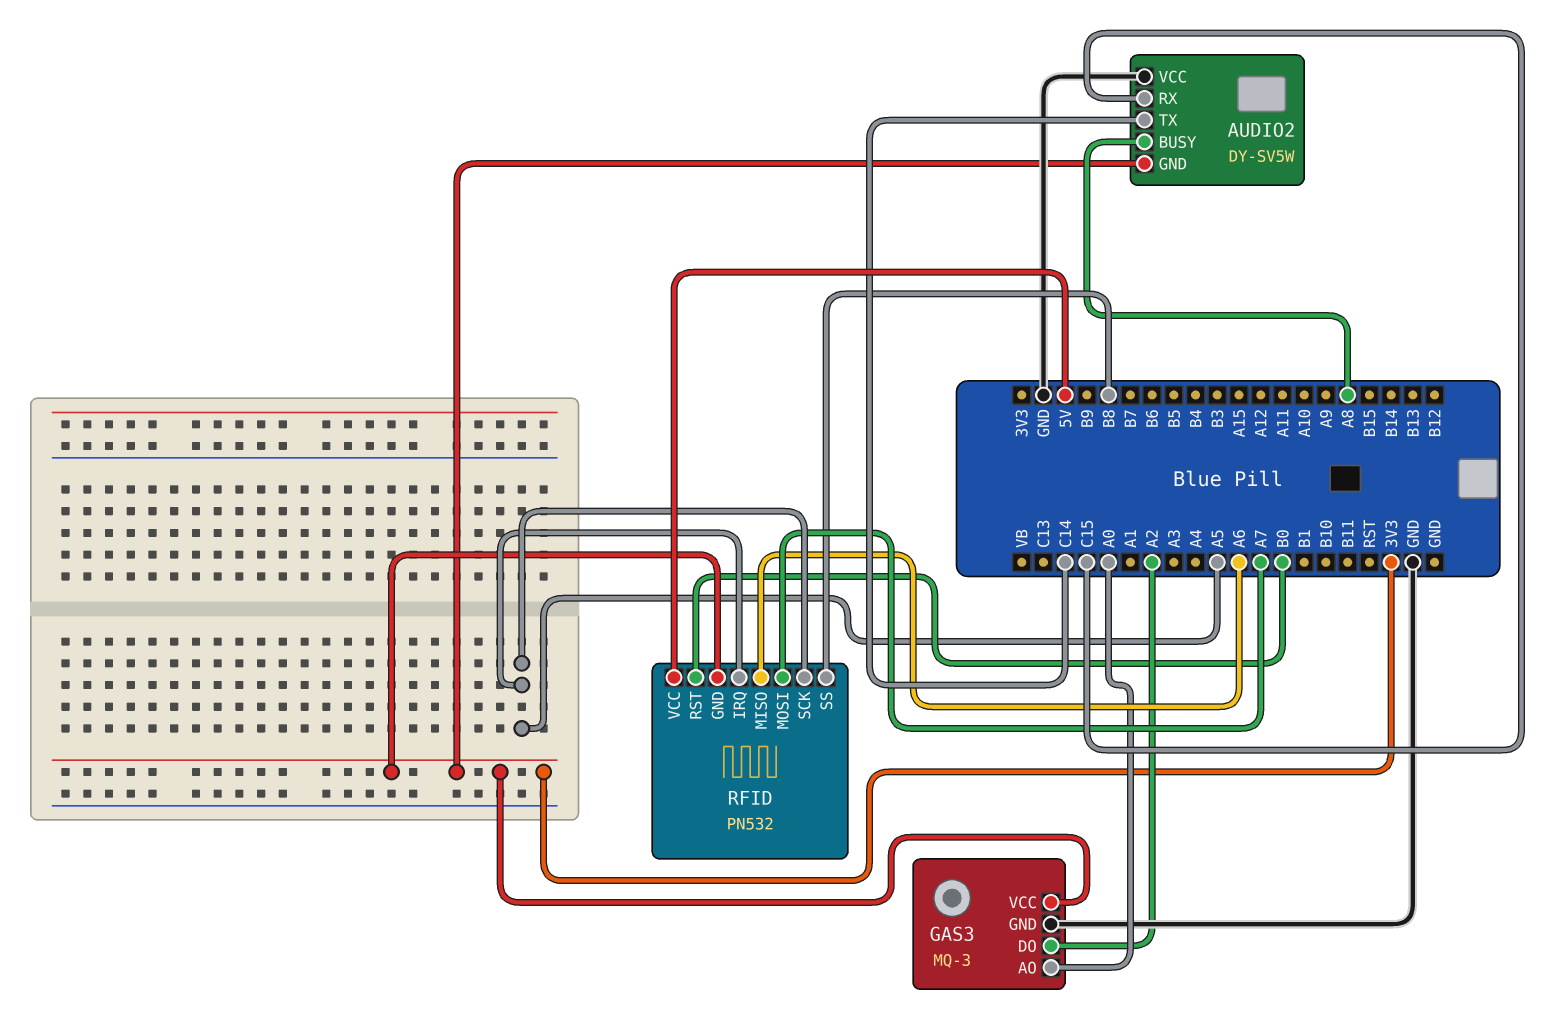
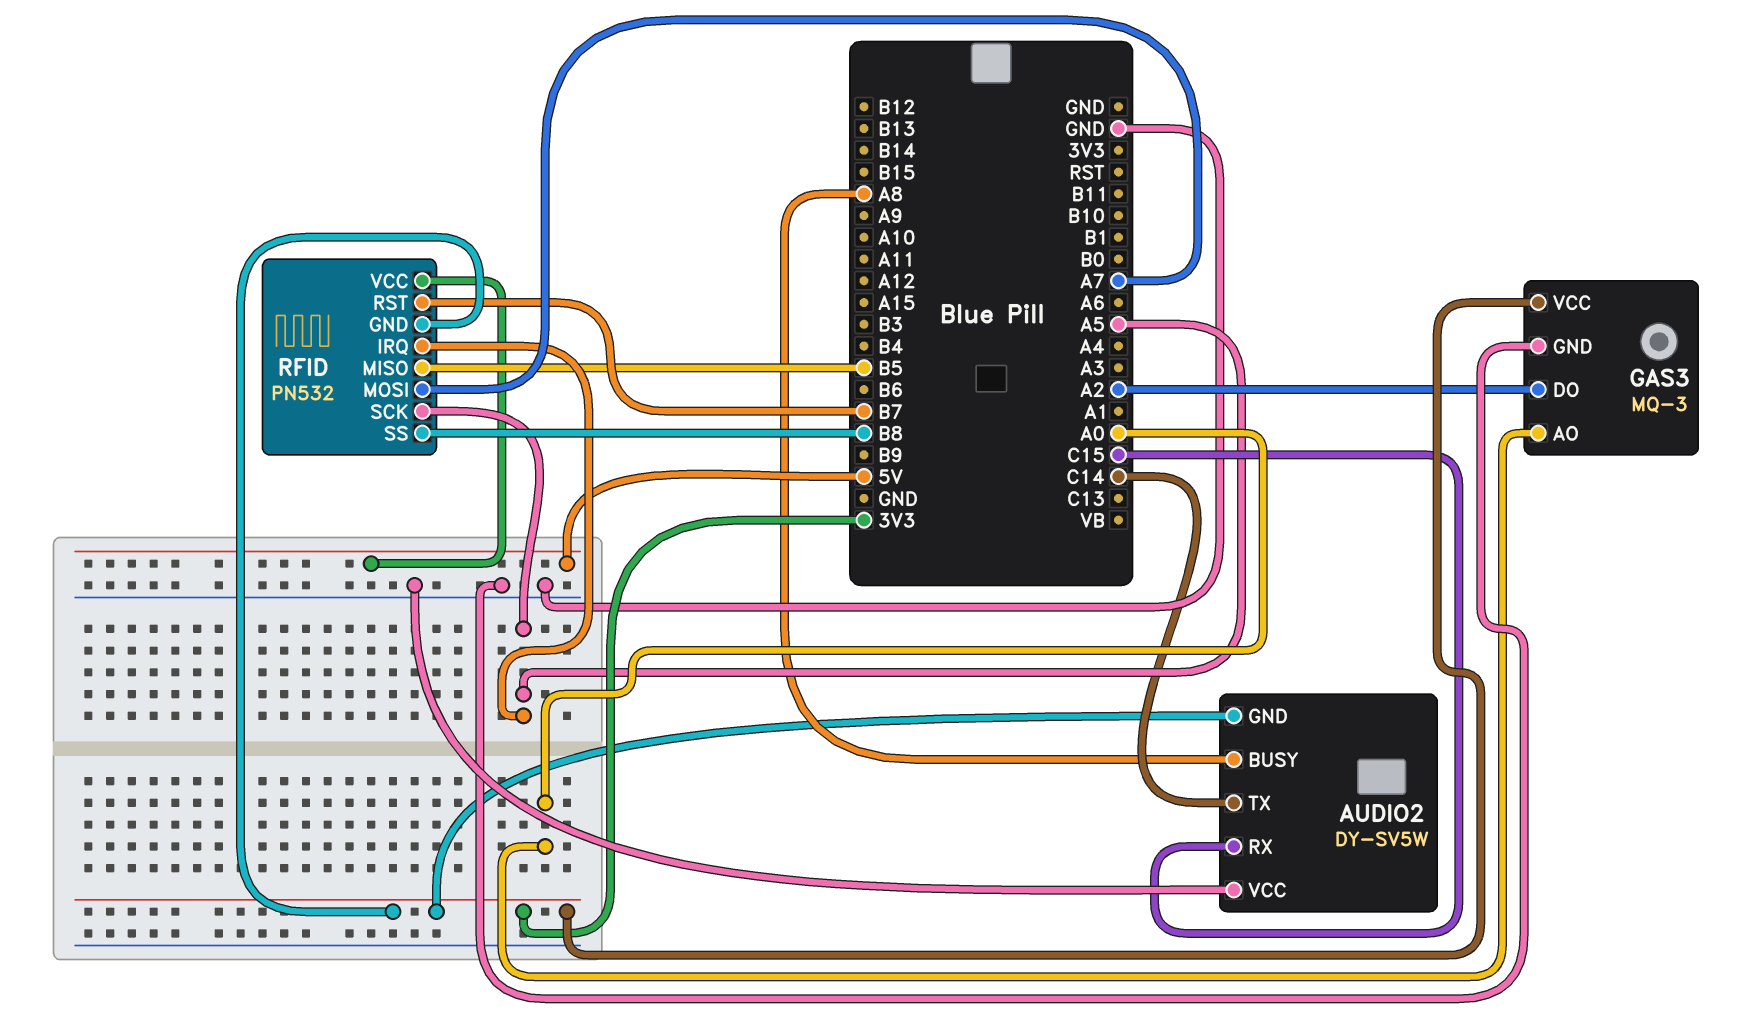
RFID pin MISO: A6 -> B5
RFID pin RST: B0 -> B7

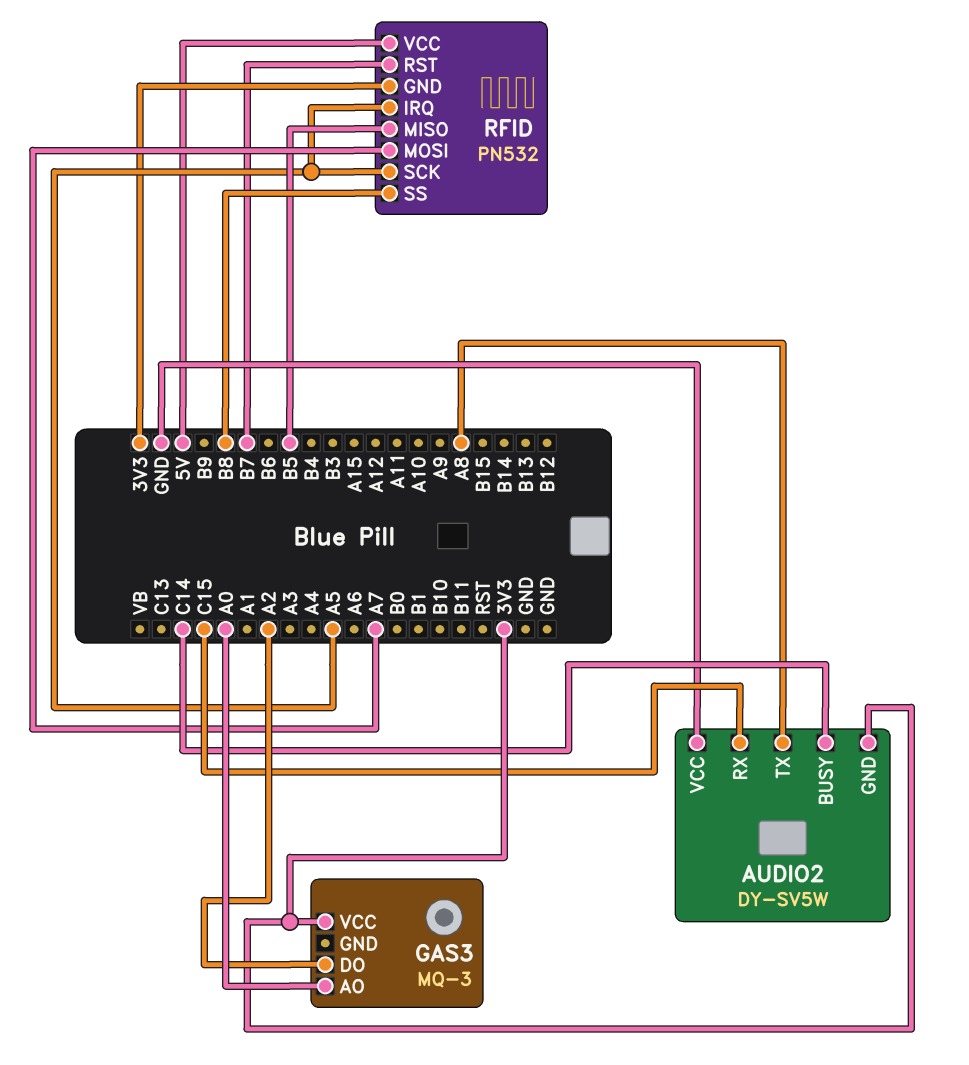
AUDIO2 pin BUSY: A8 -> C14
AUDIO2 pin TX: C14 -> A8
GAS3 pin GND: GND -> none

